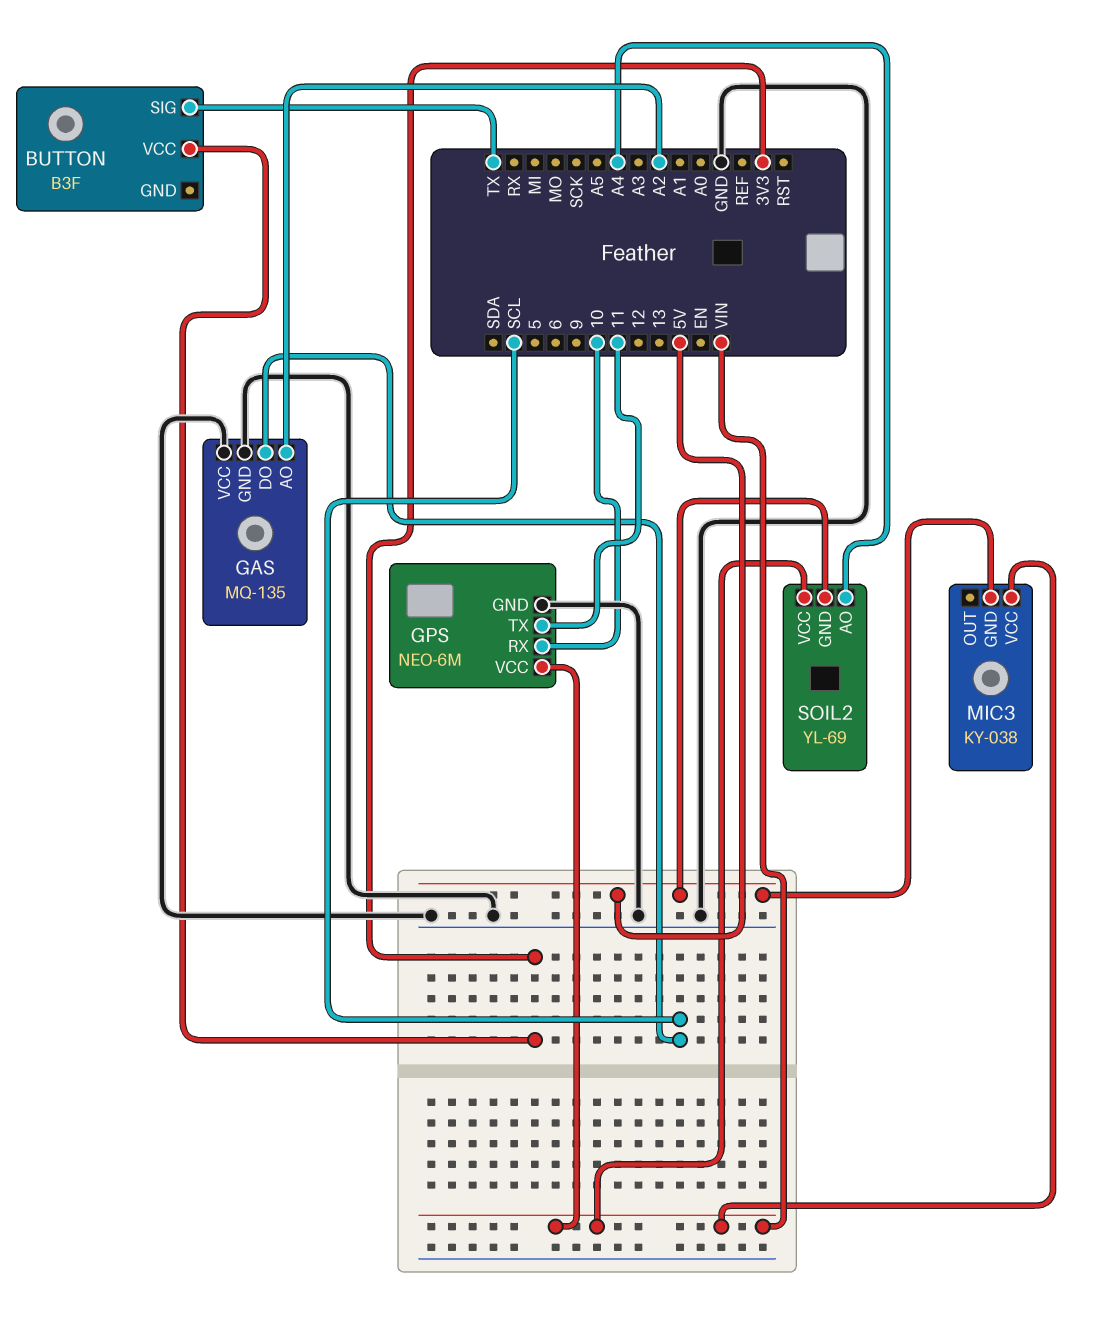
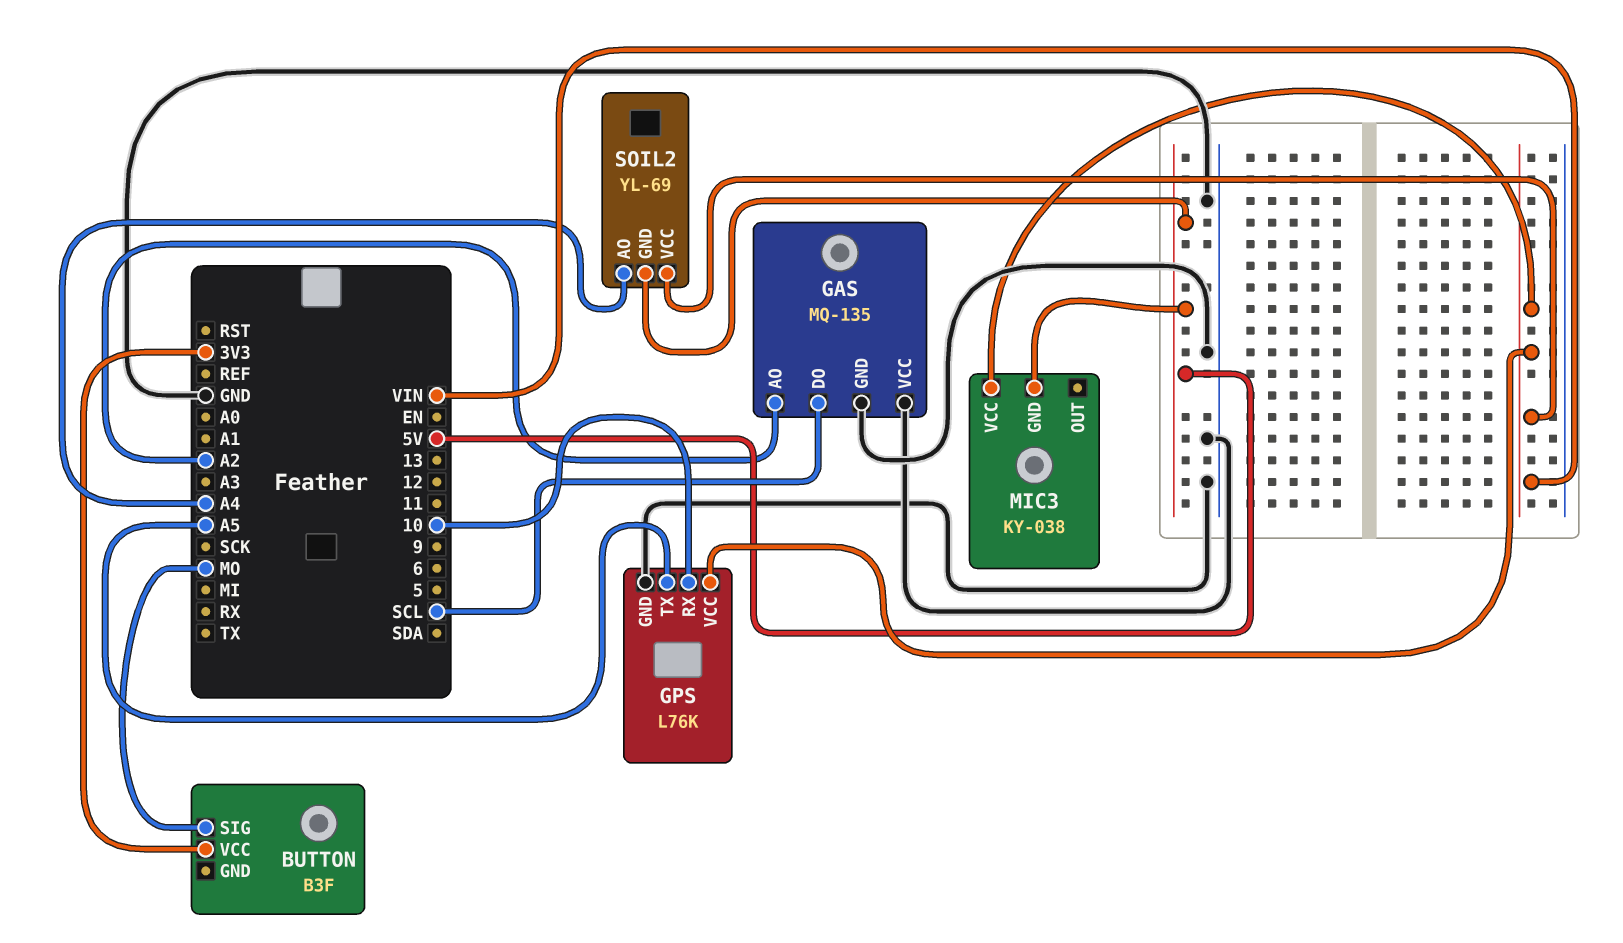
BUTTON pin SIG: TX -> MO
GPS: NEO-6M -> L76K
GPS pin TX: 11 -> A5

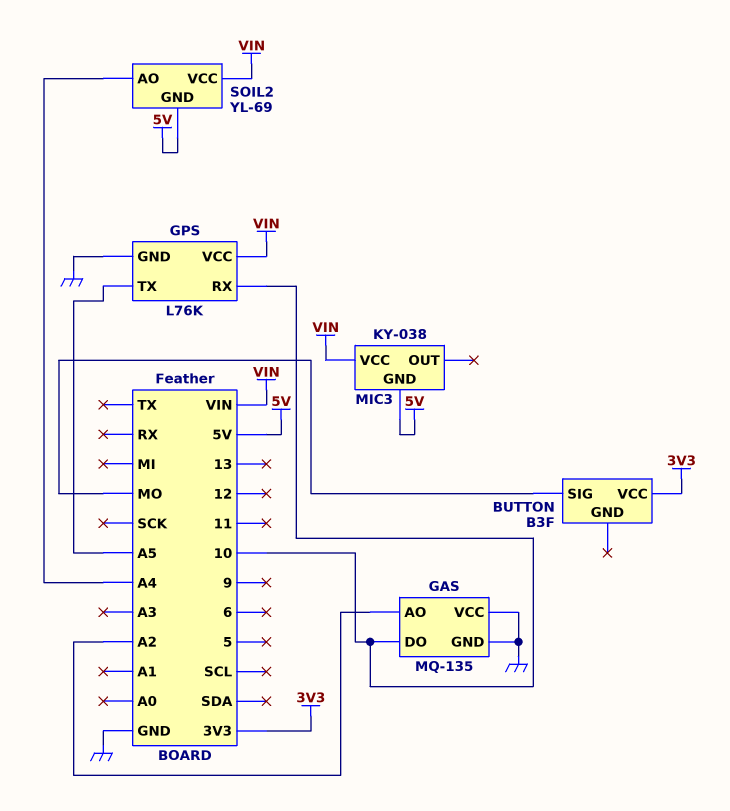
GAS pin DO: SCL -> 10

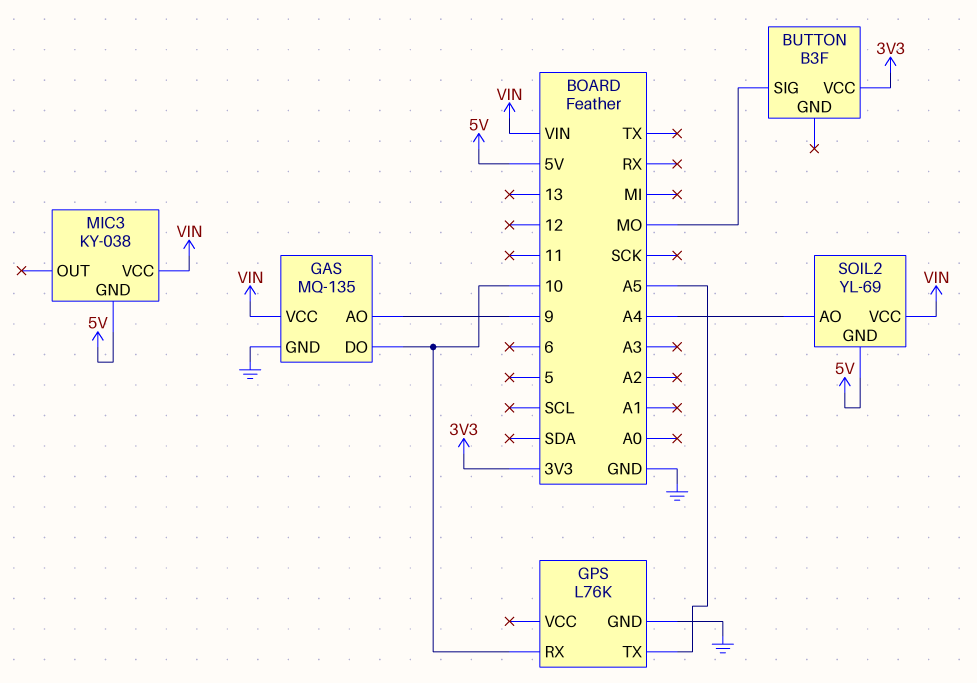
GAS pin AO: A2 -> 9
GAS pin VCC: GND -> VIN
GPS pin VCC: VIN -> none

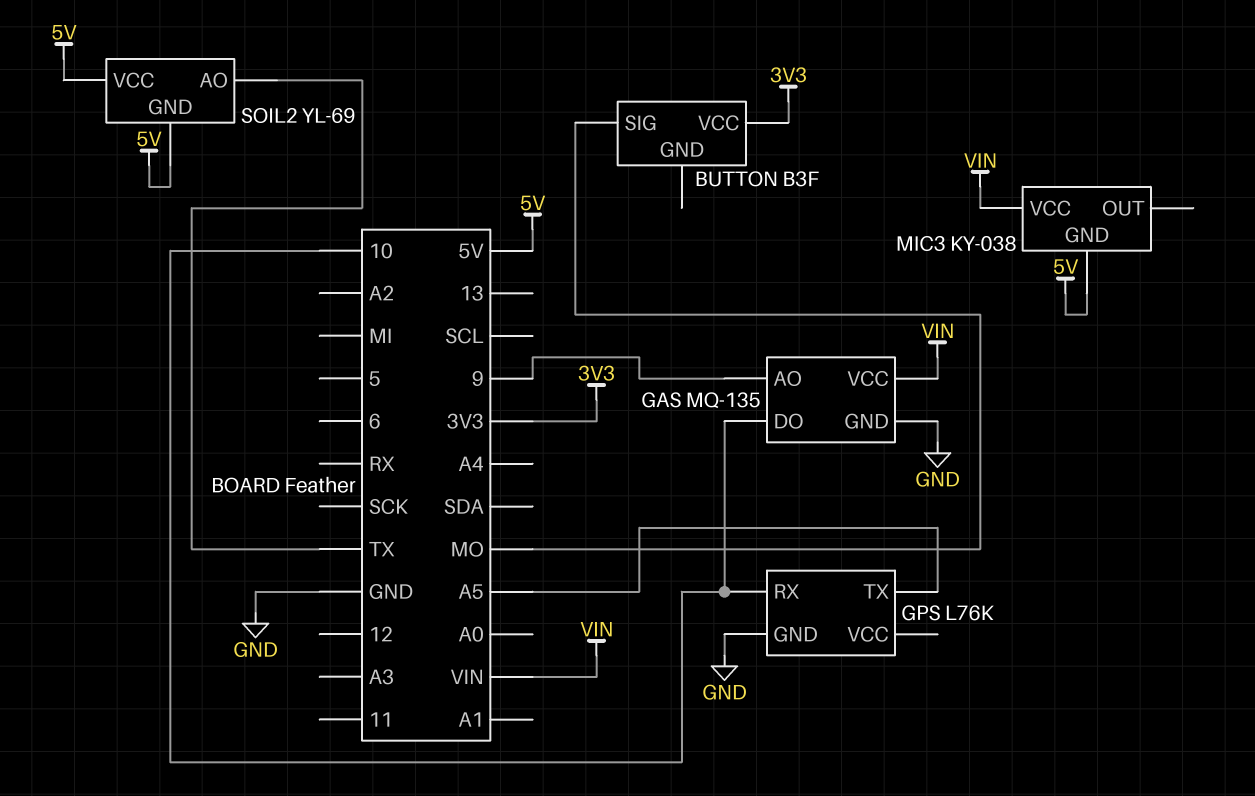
SOIL2 pin AO: A4 -> TX
SOIL2 pin VCC: VIN -> 5V

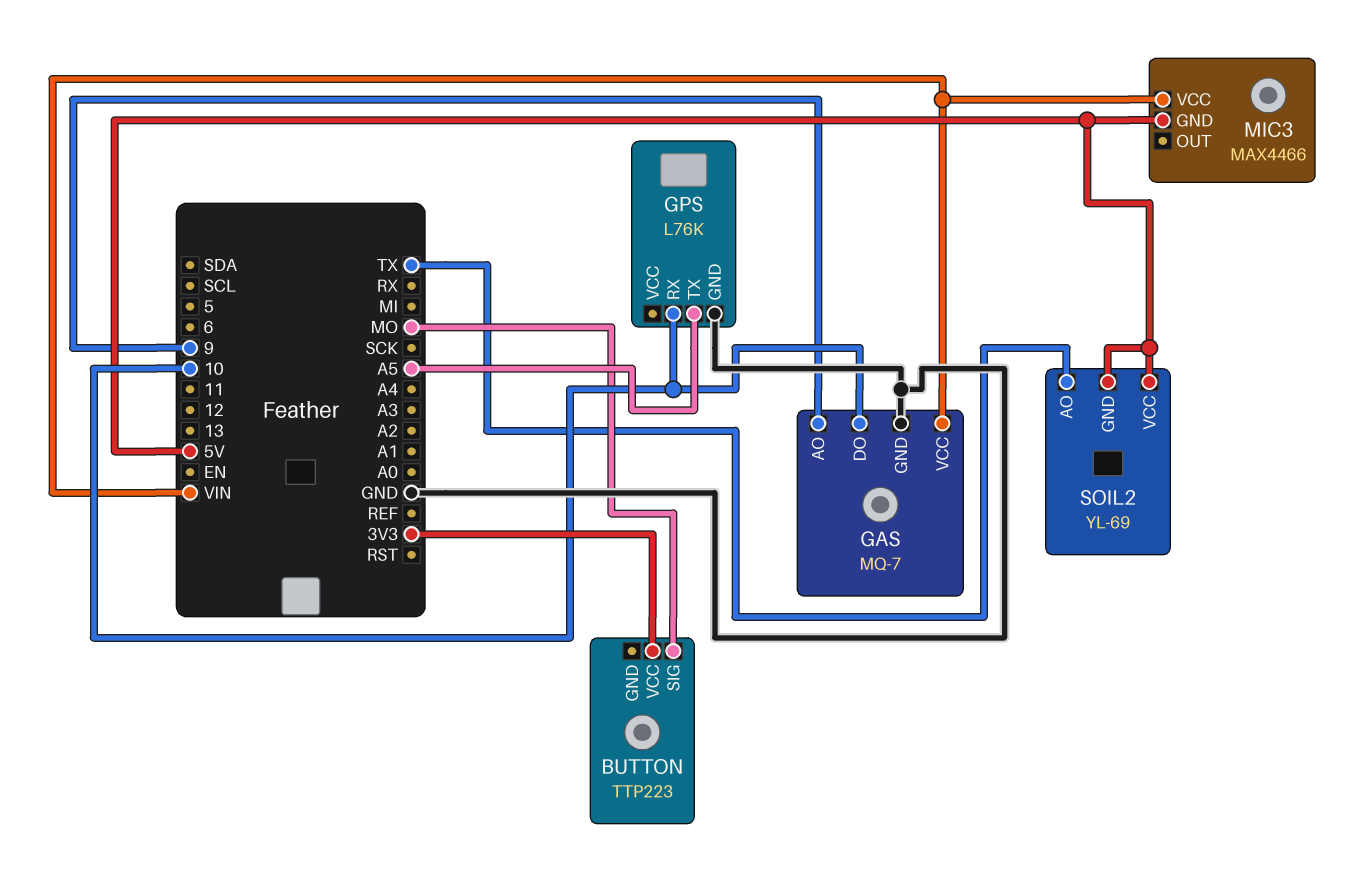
BUTTON: B3F -> TTP223
GAS: MQ-135 -> MQ-7
MIC3: KY-038 -> MAX4466

